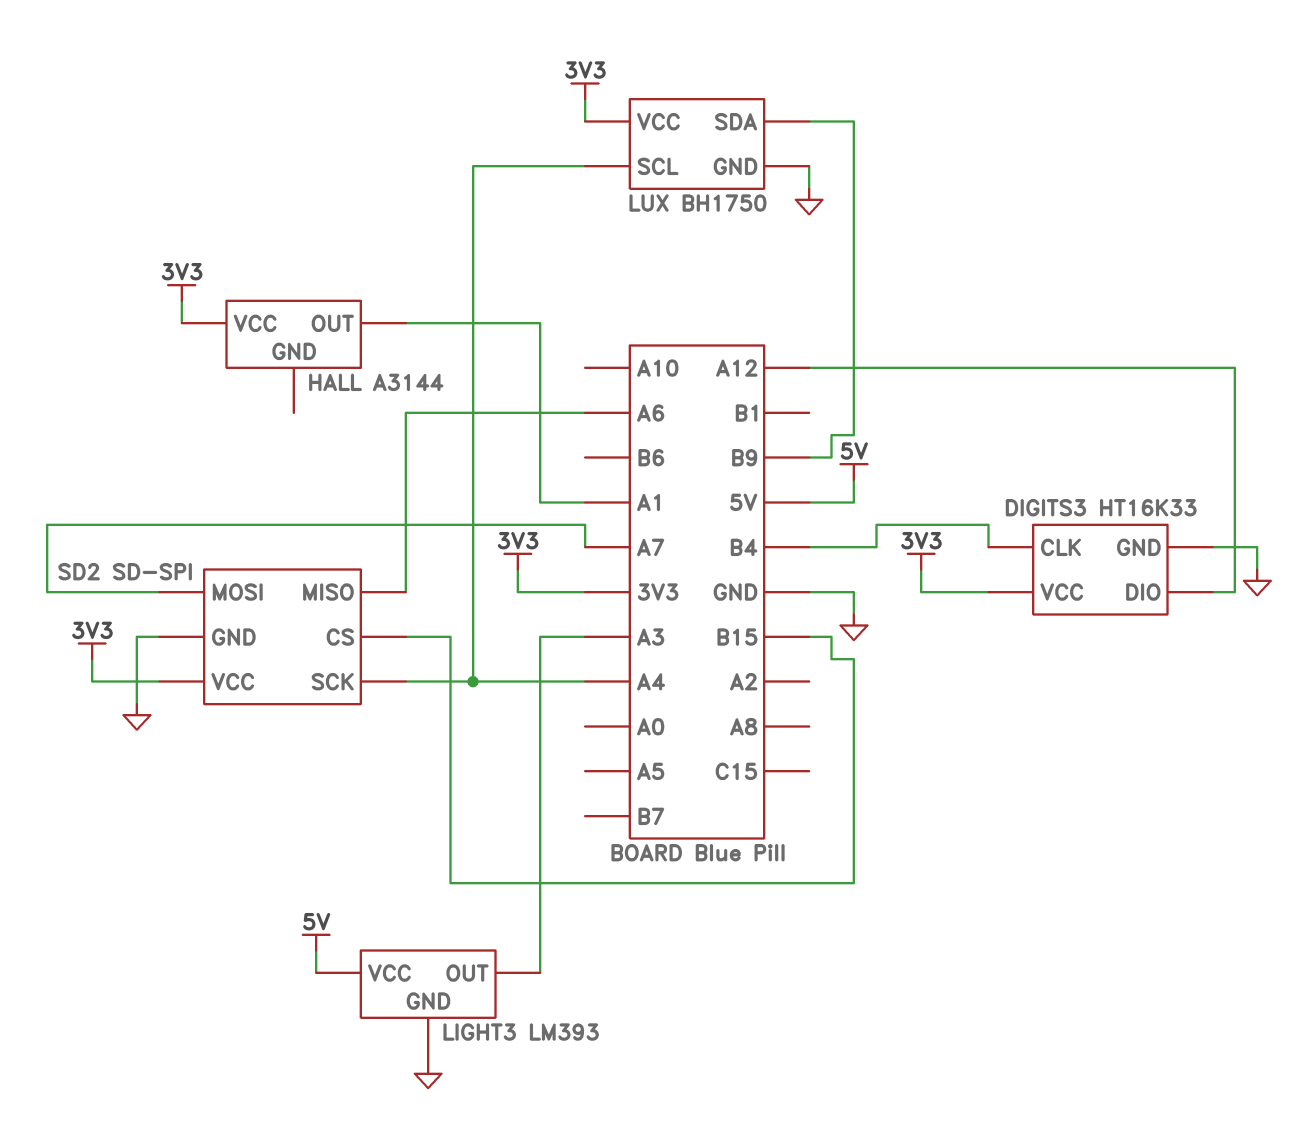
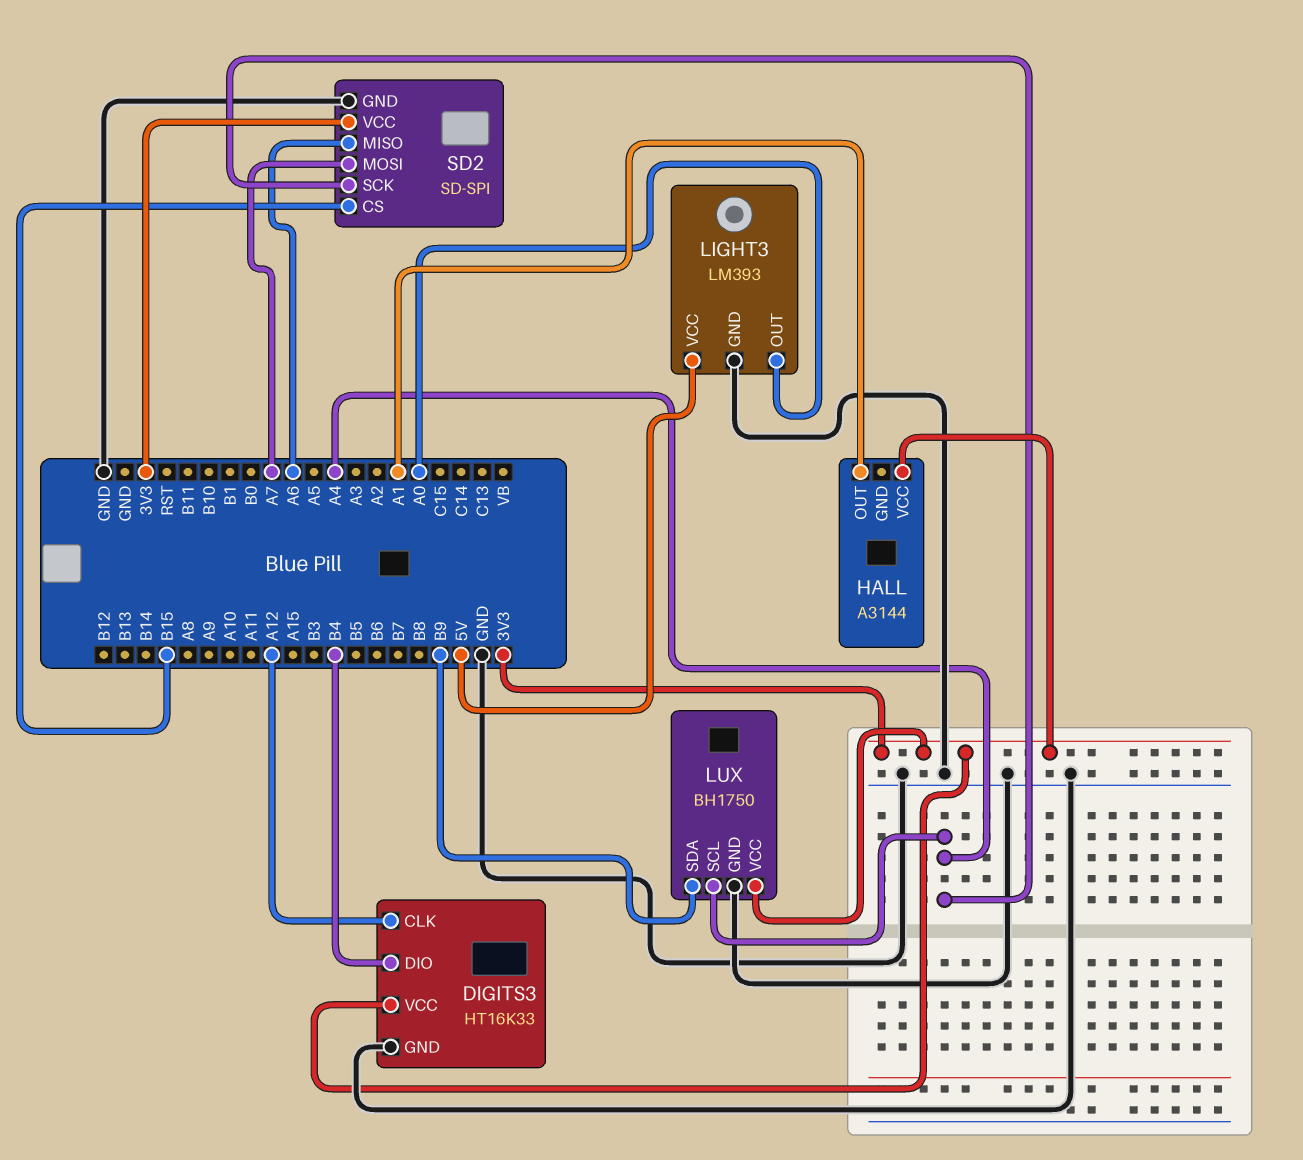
DIGITS3 pin CLK: B4 -> A12
DIGITS3 pin DIO: A12 -> B4
LIGHT3 pin OUT: A3 -> A0

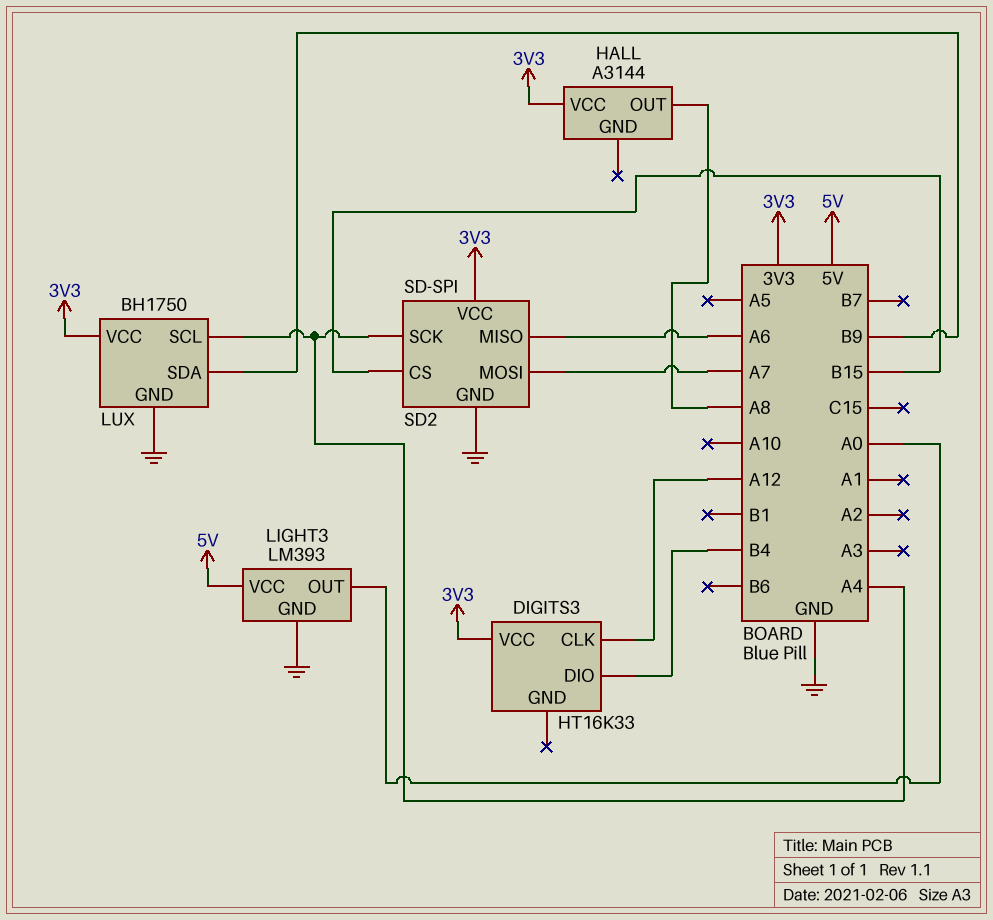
DIGITS3 pin GND: GND -> none
HALL pin OUT: A1 -> A8

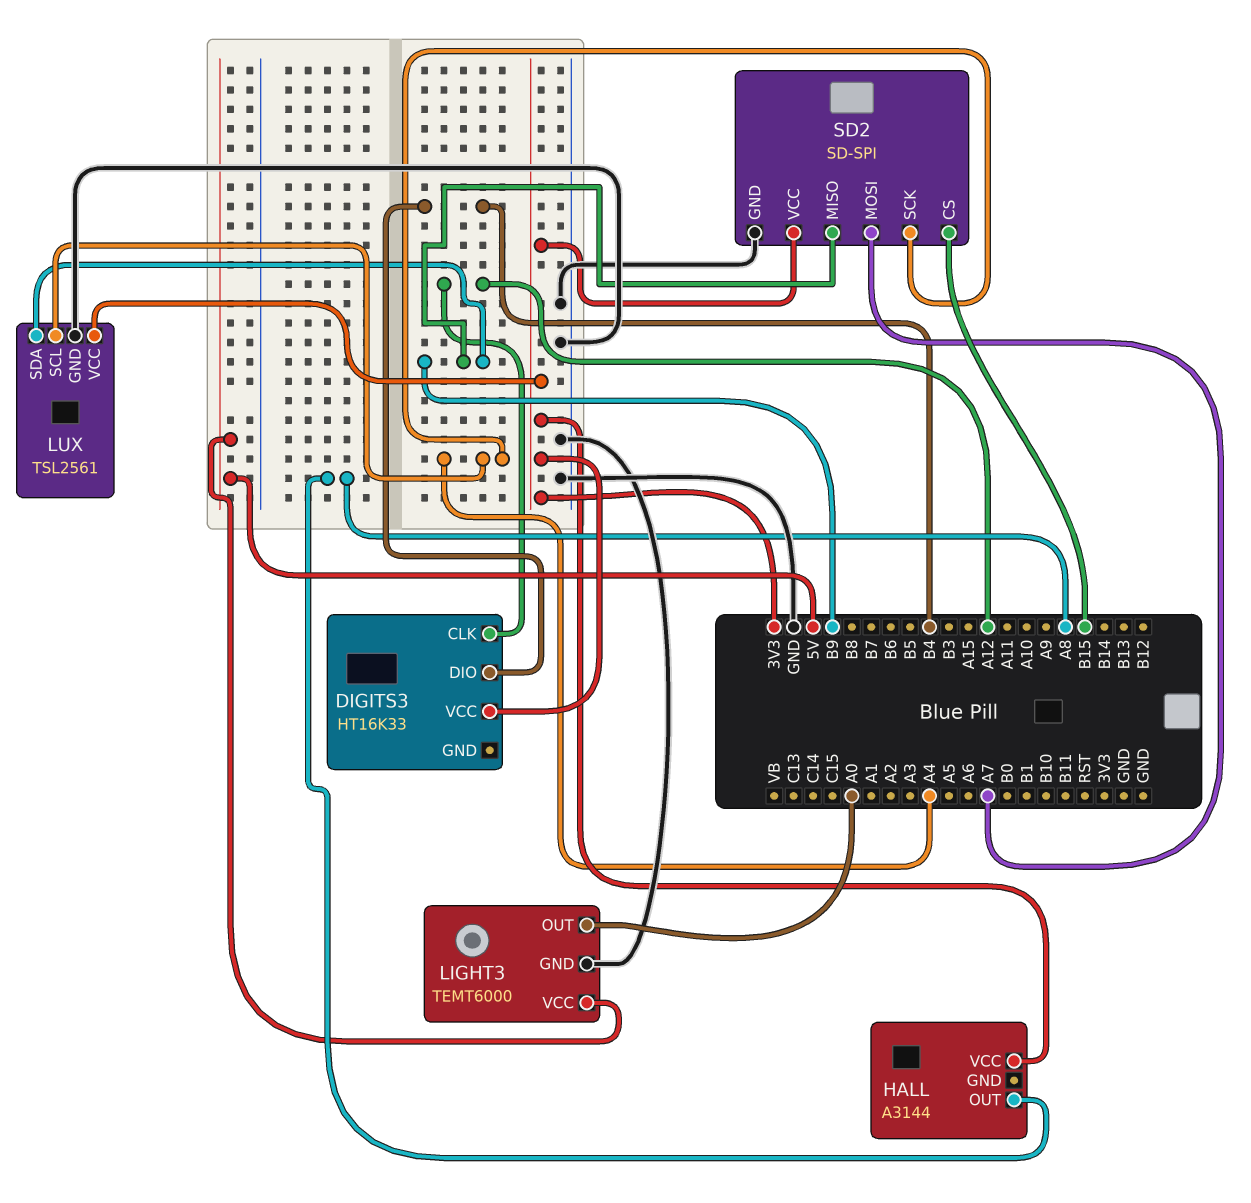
LIGHT3: LM393 -> TEMT6000
LUX: BH1750 -> TSL2561
SD2 pin MISO: A6 -> B9

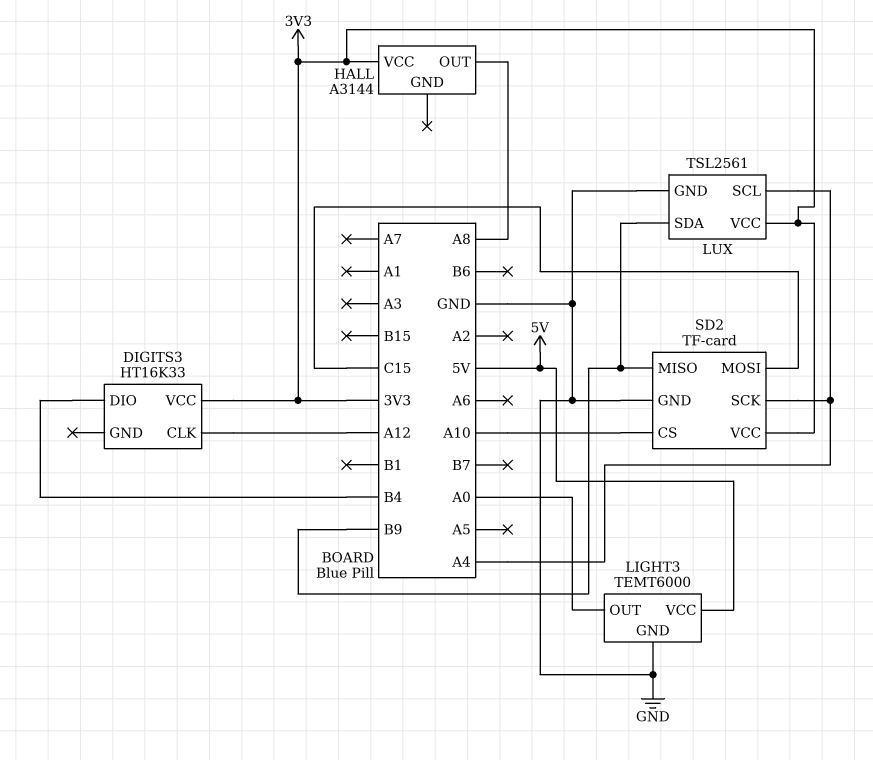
SD2: SD-SPI -> TF-card
SD2 pin CS: B15 -> A10
SD2 pin MOSI: A7 -> C15

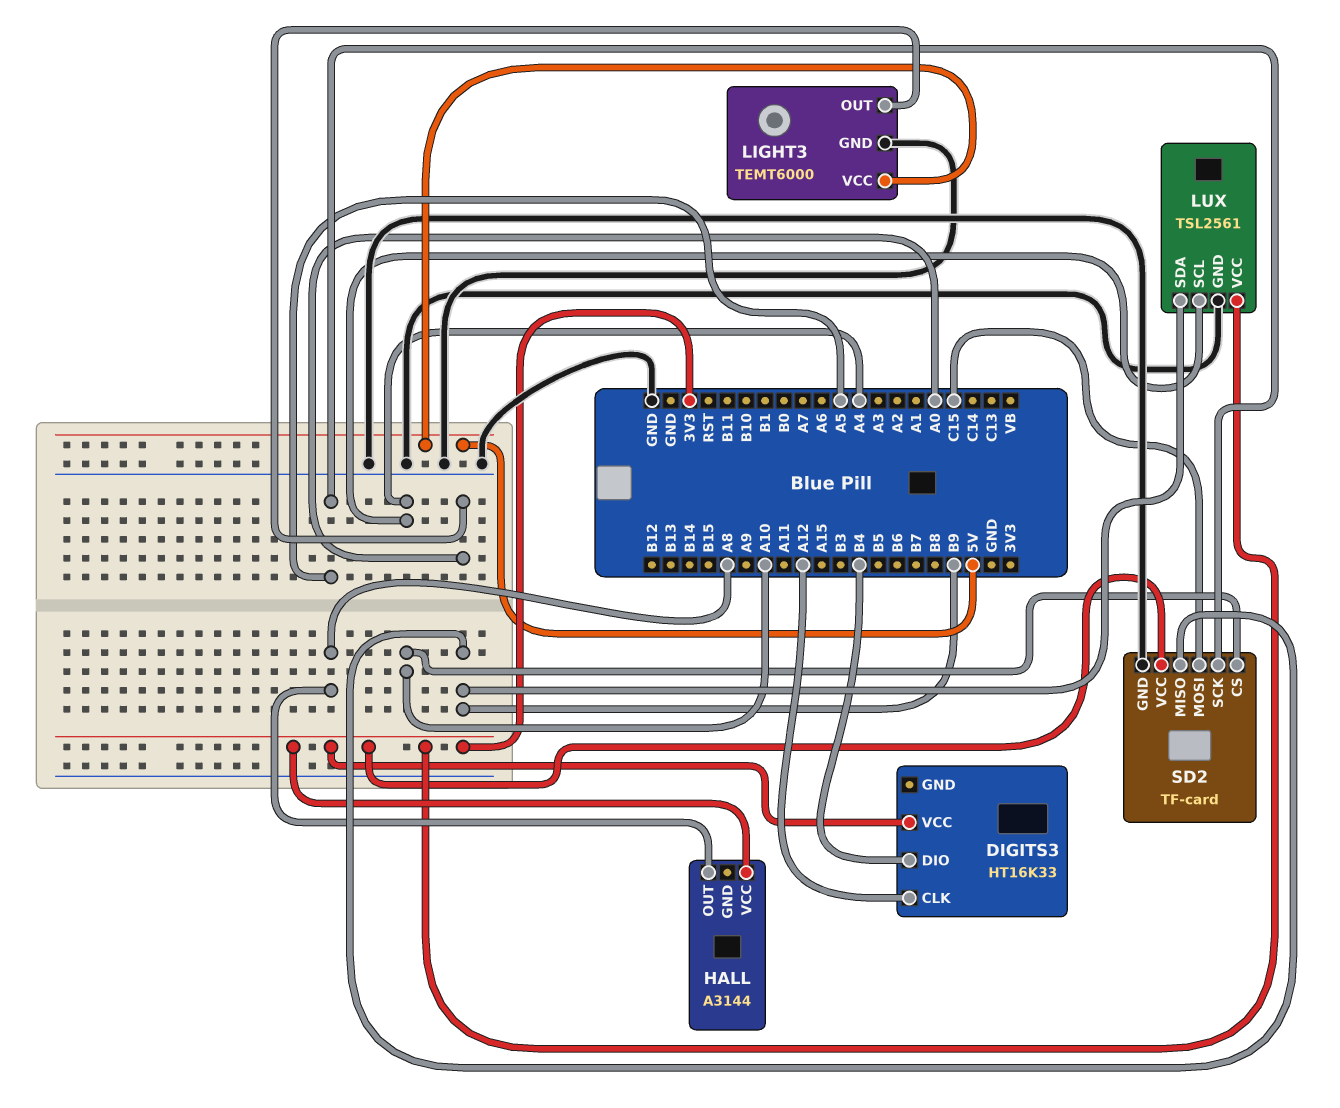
SD2 pin SCK: A4 -> A5

